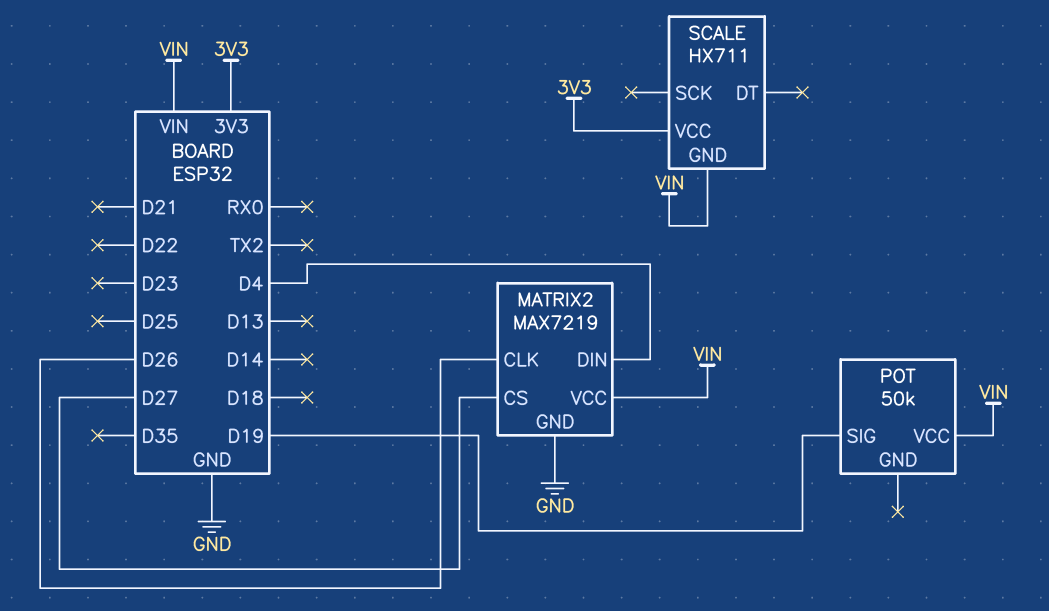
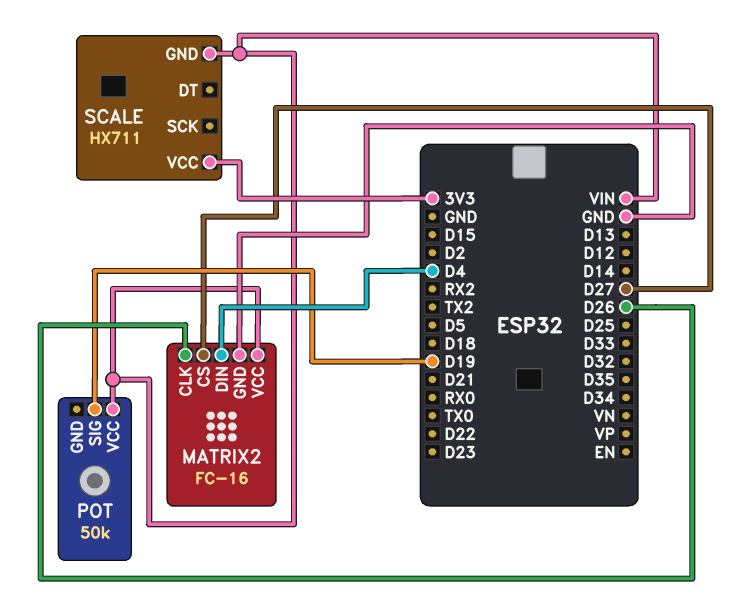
MATRIX2: MAX7219 -> FC-16

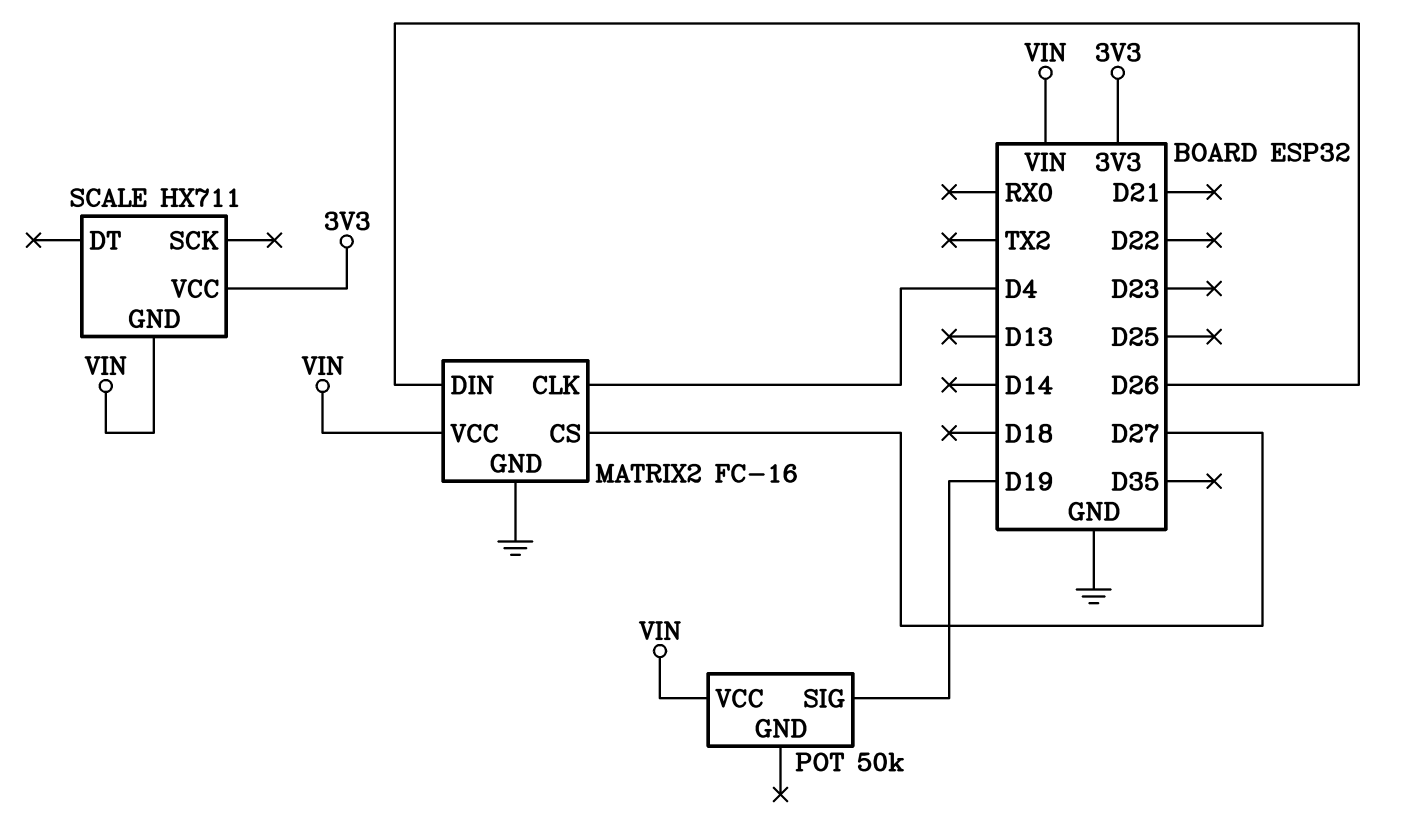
MATRIX2 pin CLK: D26 -> D4
MATRIX2 pin DIN: D4 -> D26

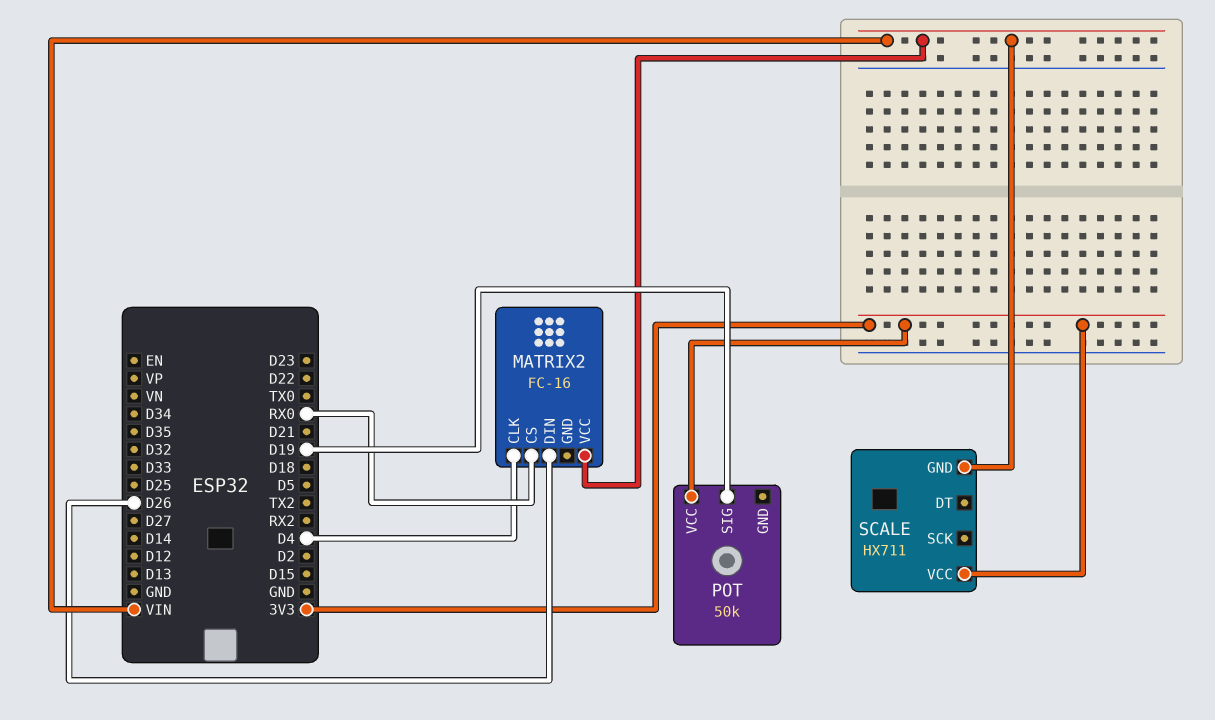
MATRIX2 pin CS: D27 -> RX0
MATRIX2 pin GND: GND -> none
POT pin VCC: VIN -> 3V3

